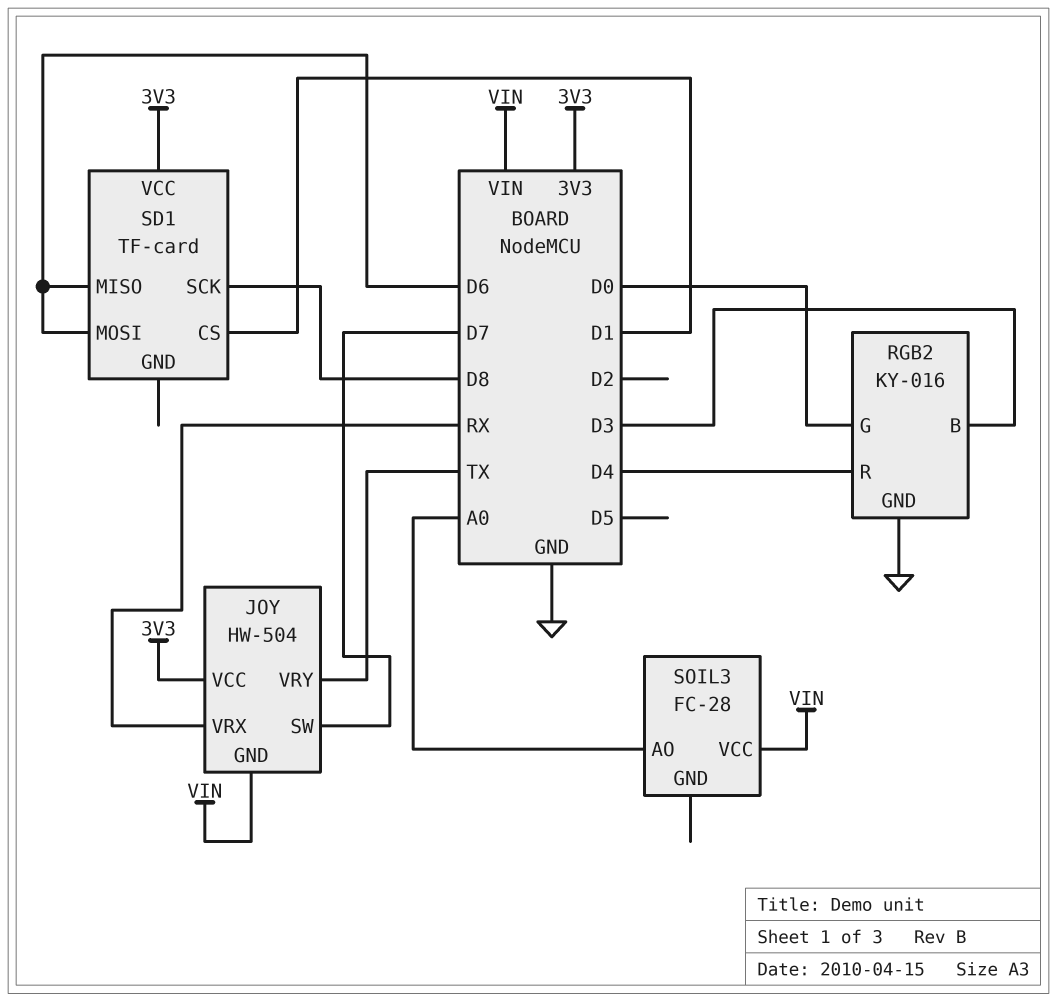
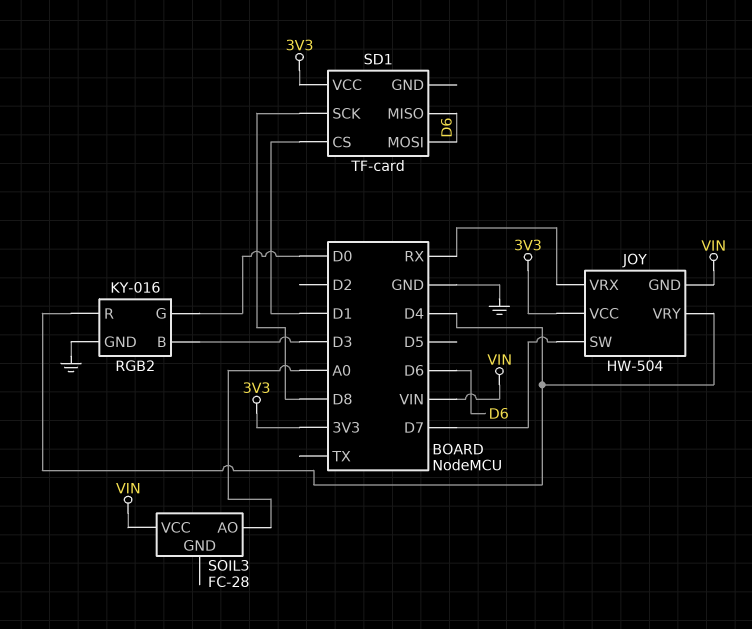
JOY pin VRY: TX -> D4

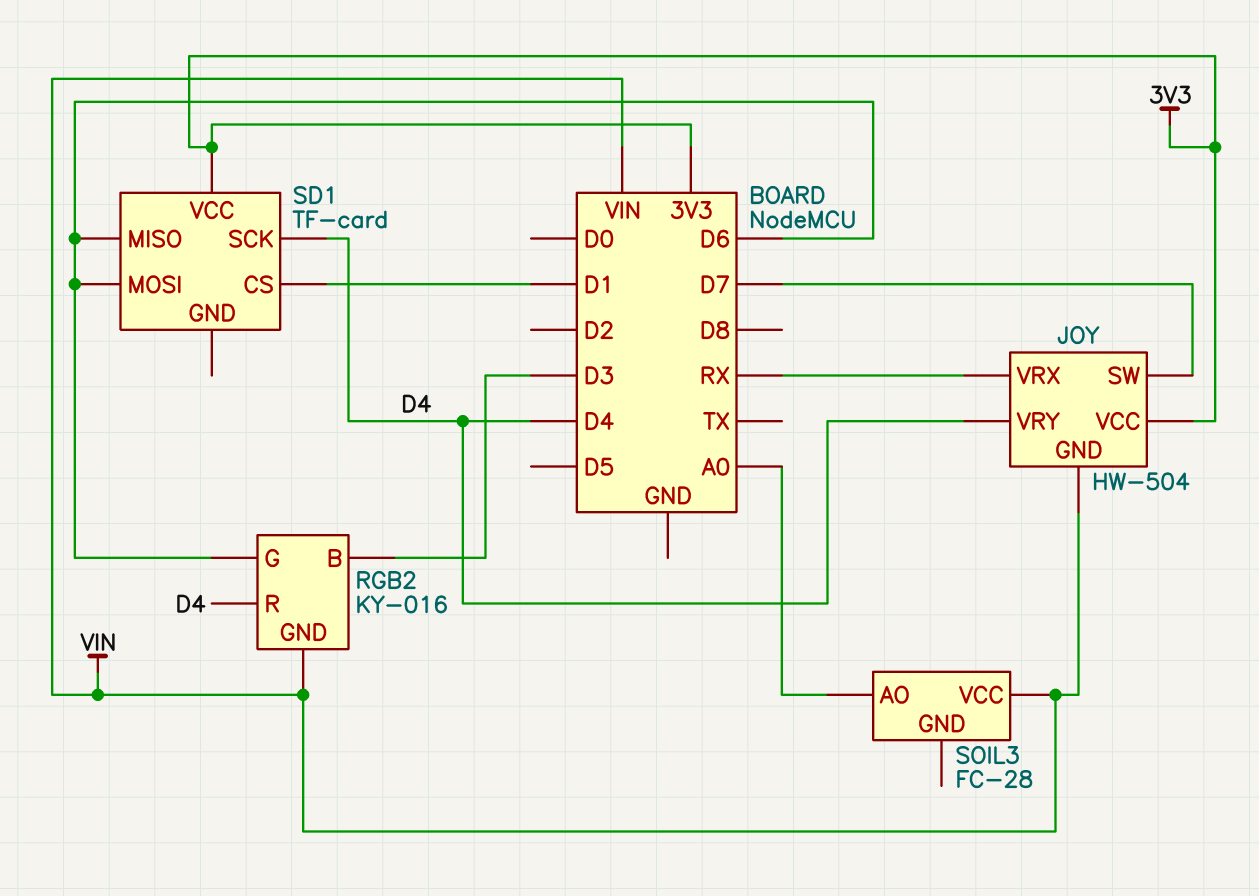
RGB2 pin G: D0 -> D6
RGB2 pin GND: GND -> VIN
SD1 pin SCK: D8 -> D4

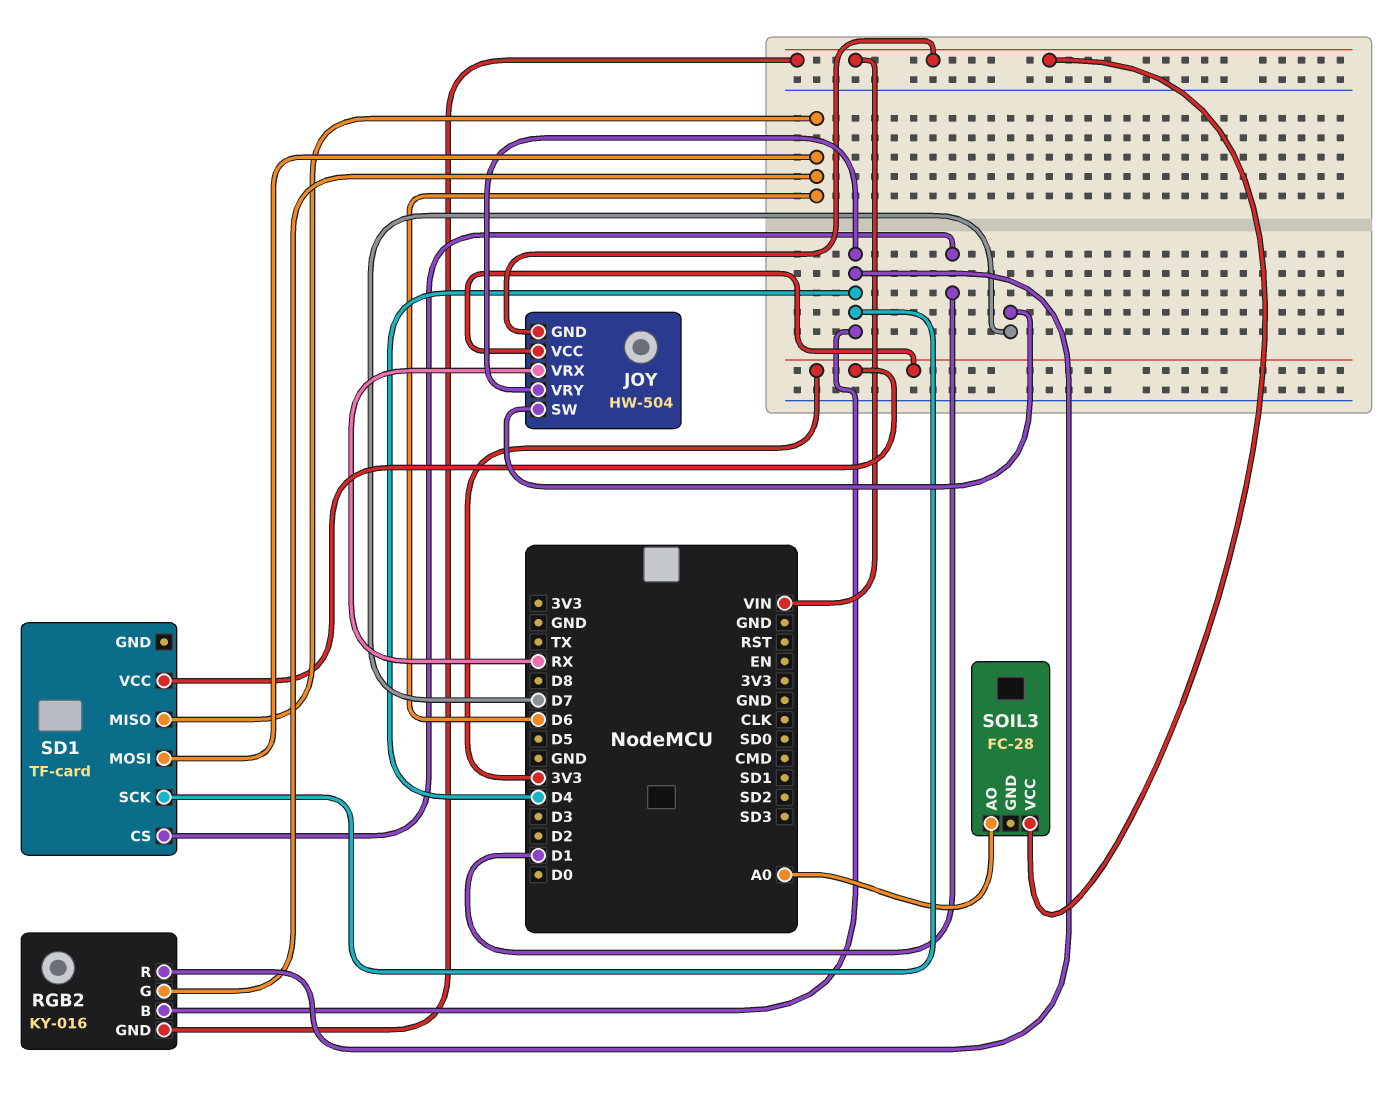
RGB2 pin B: D3 -> D4

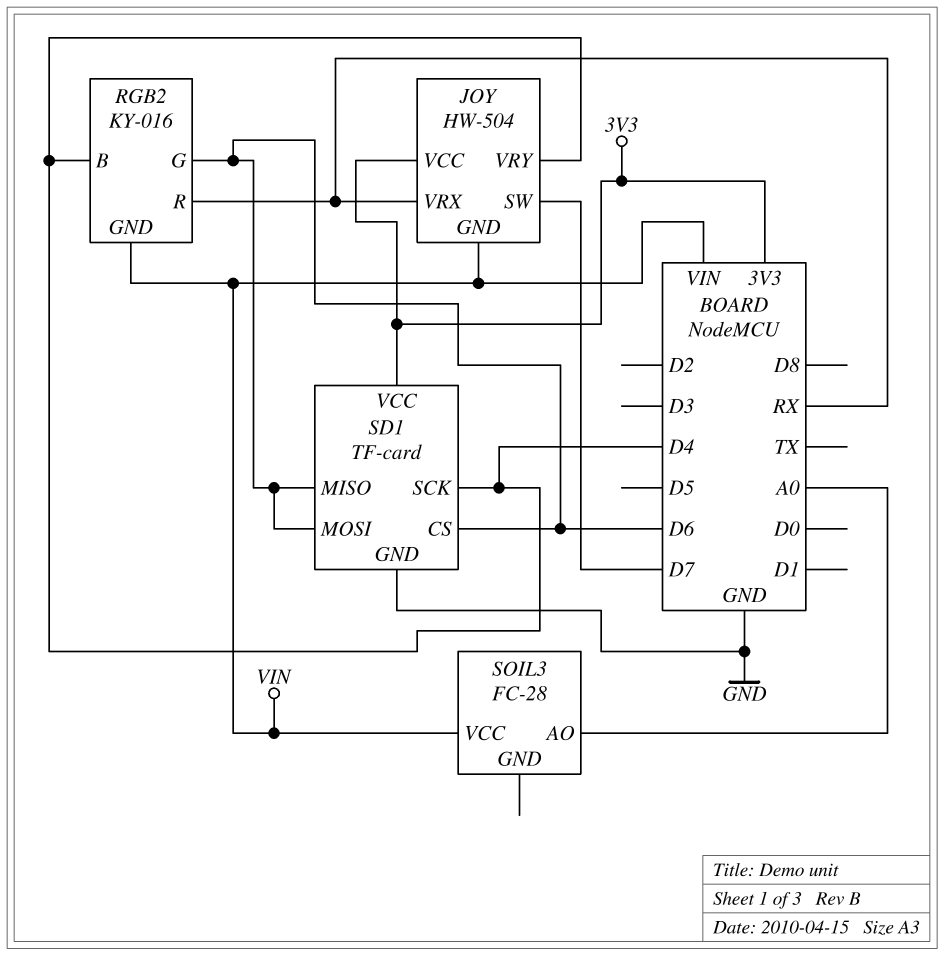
RGB2 pin R: D4 -> RX
SD1 pin CS: D1 -> D6
SD1 pin GND: none -> GND

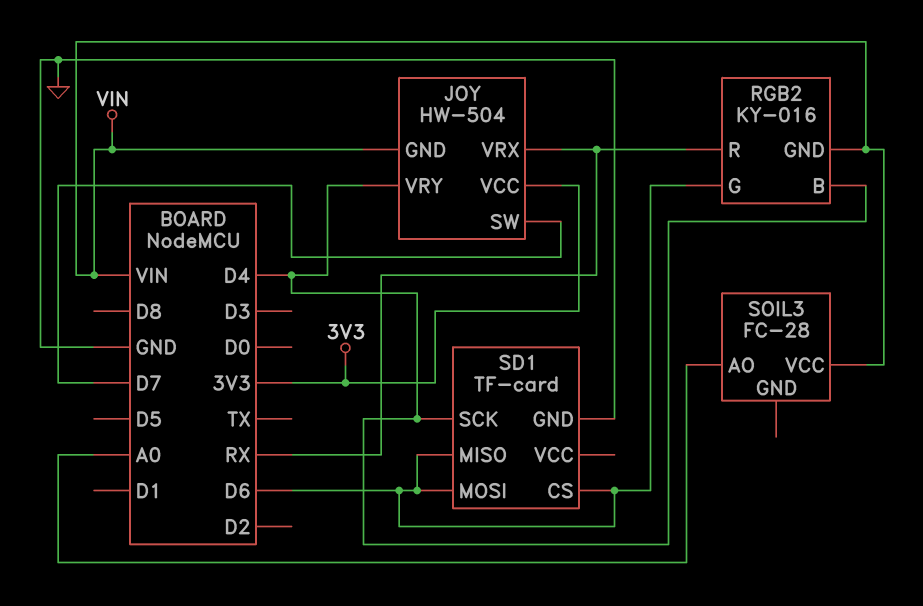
SD1 pin VCC: 3V3 -> none

